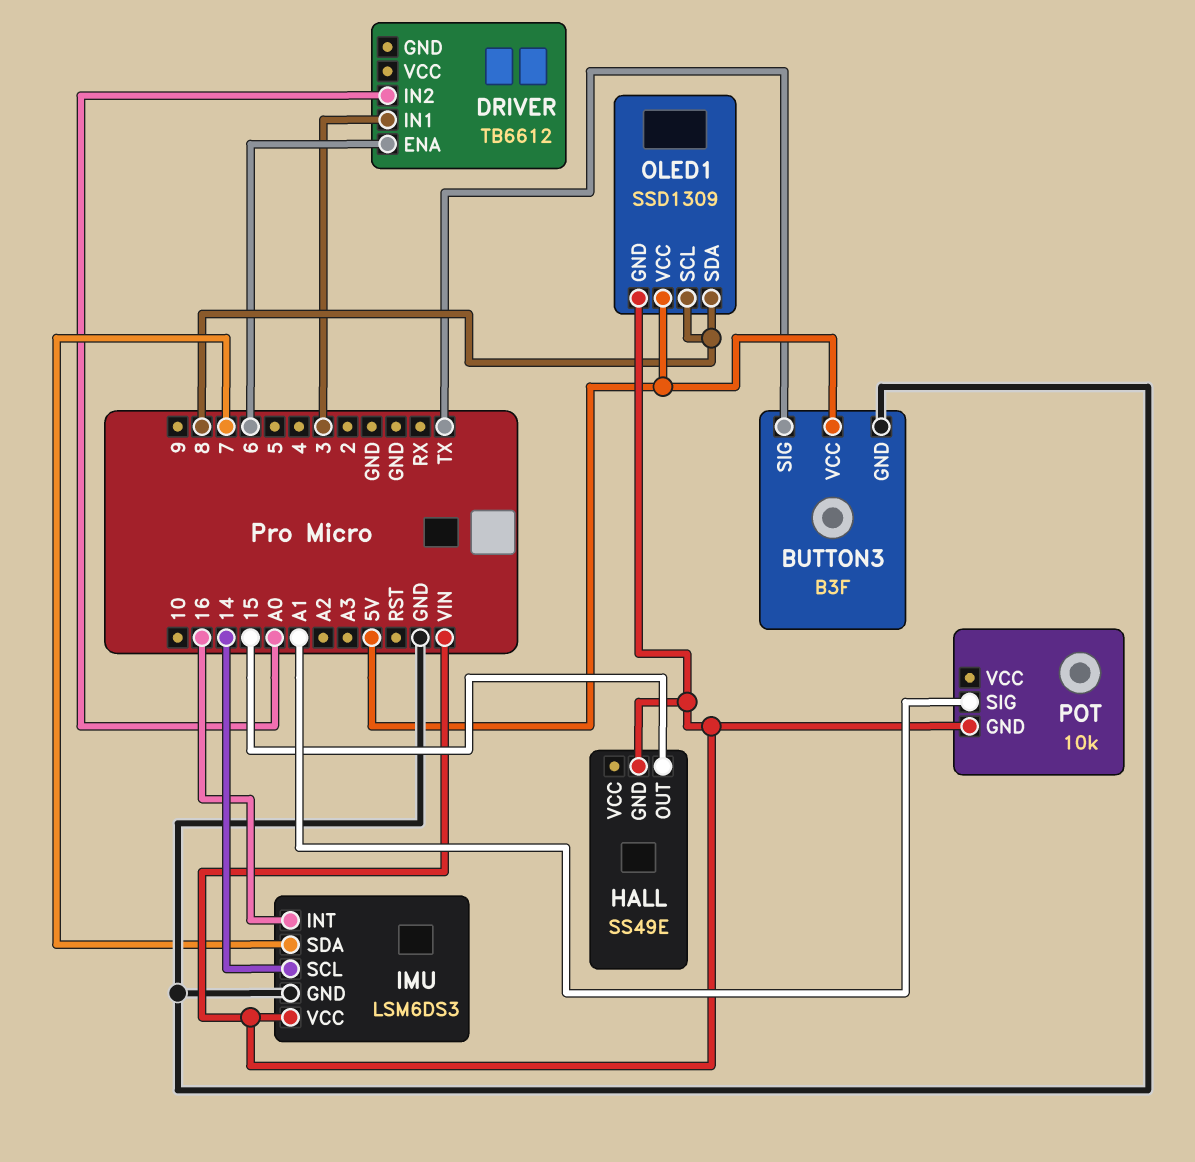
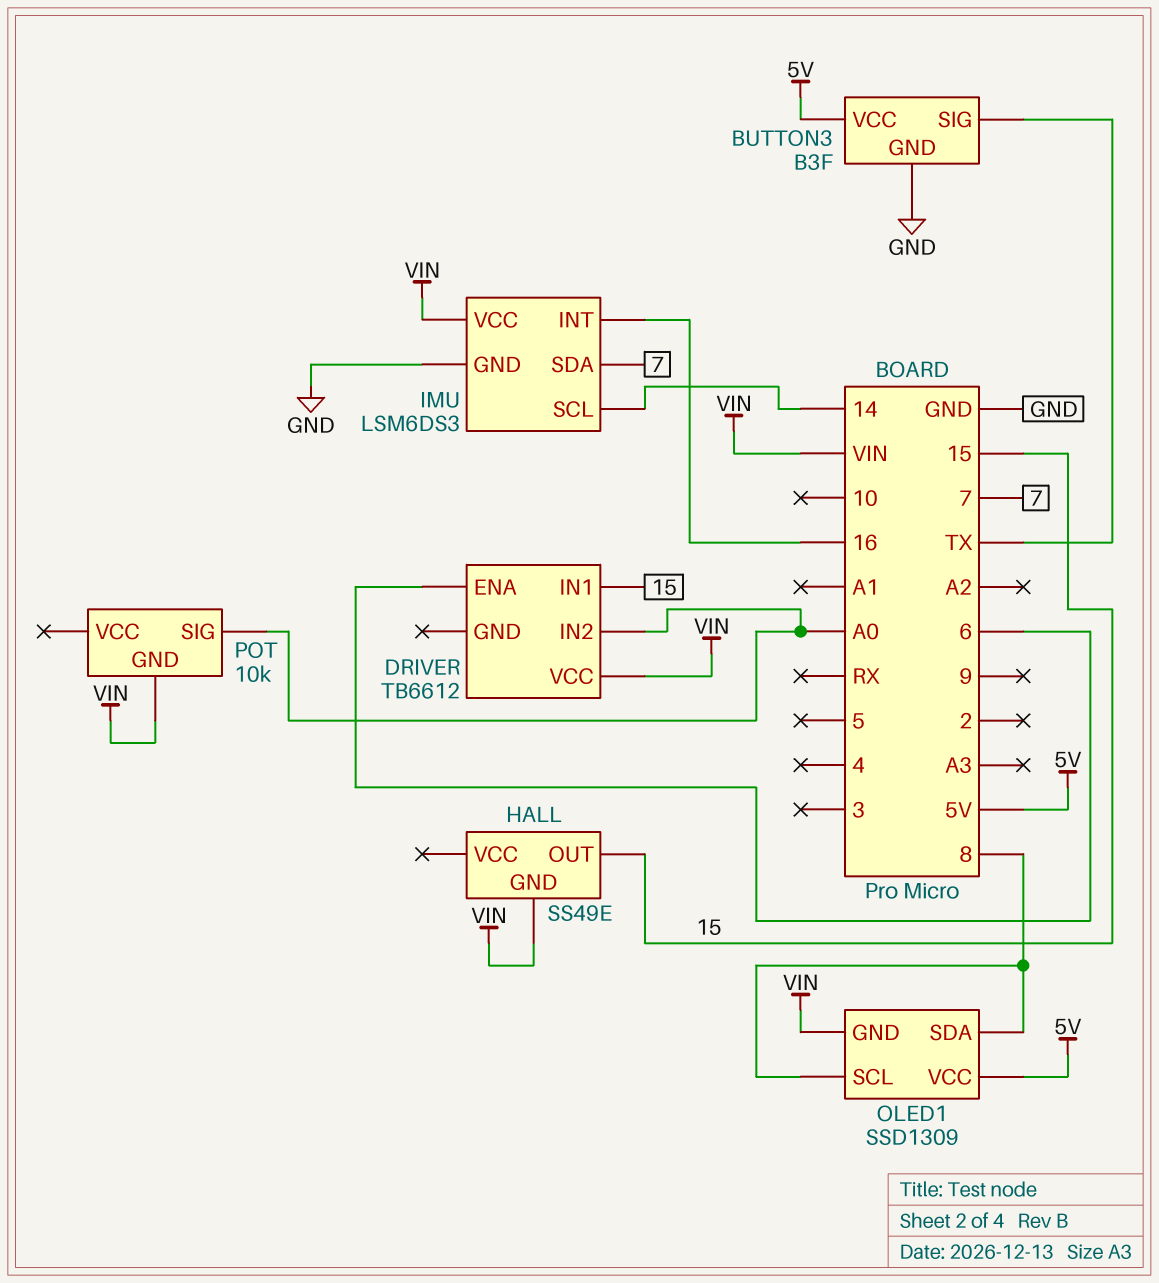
DRIVER pin IN1: 3 -> 15
DRIVER pin VCC: none -> VIN
POT pin SIG: A1 -> A0

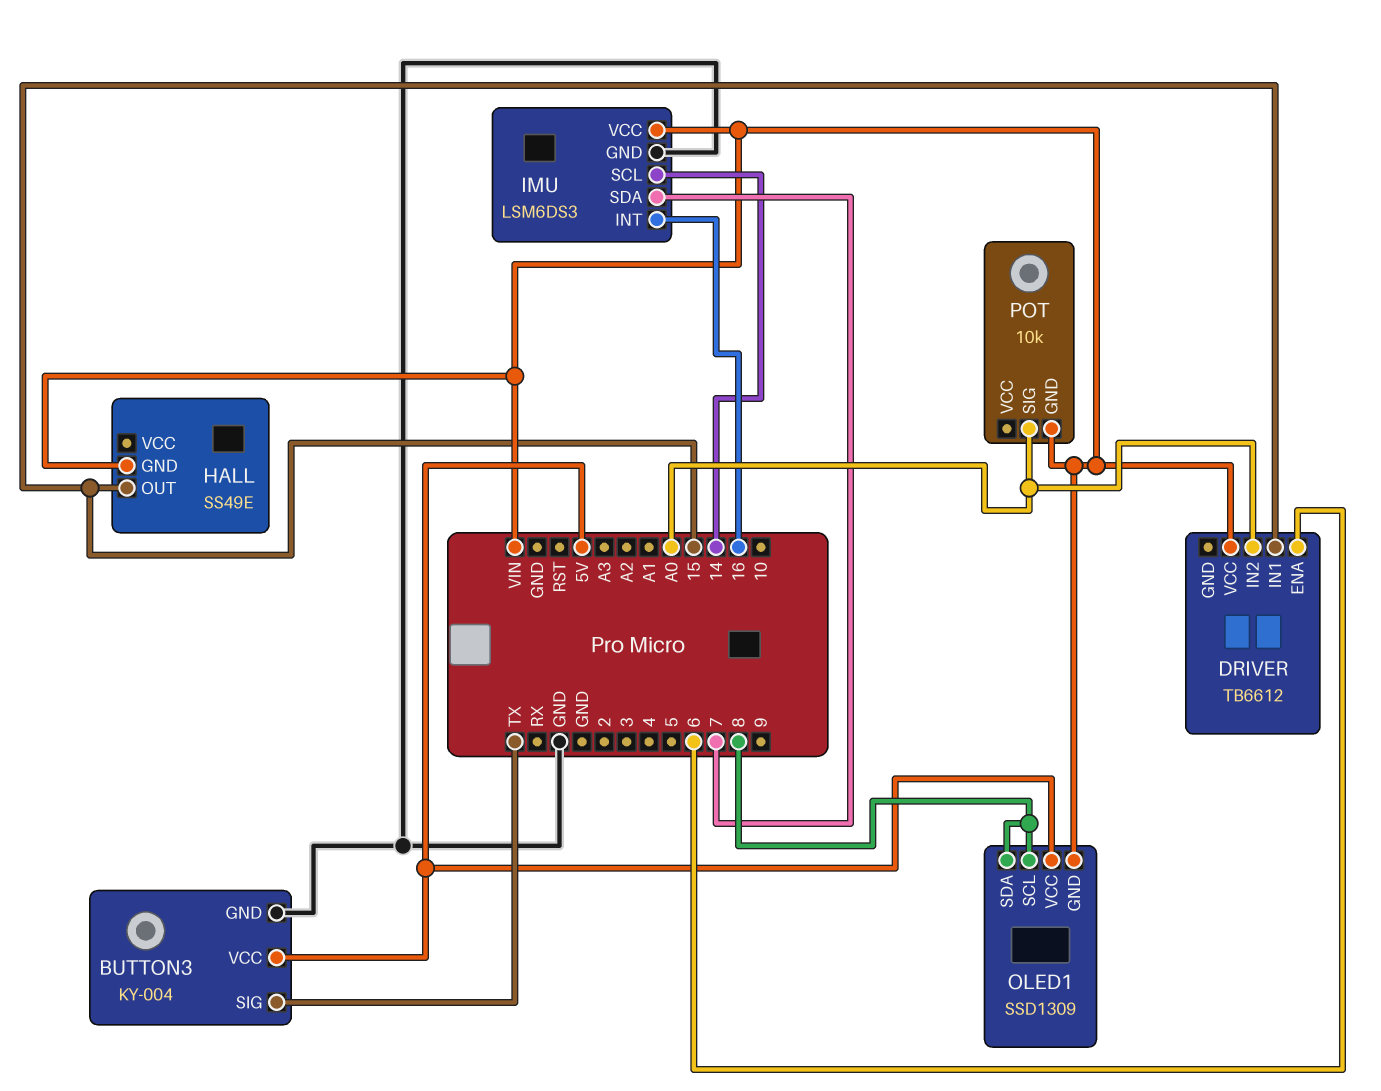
BUTTON3: B3F -> KY-004

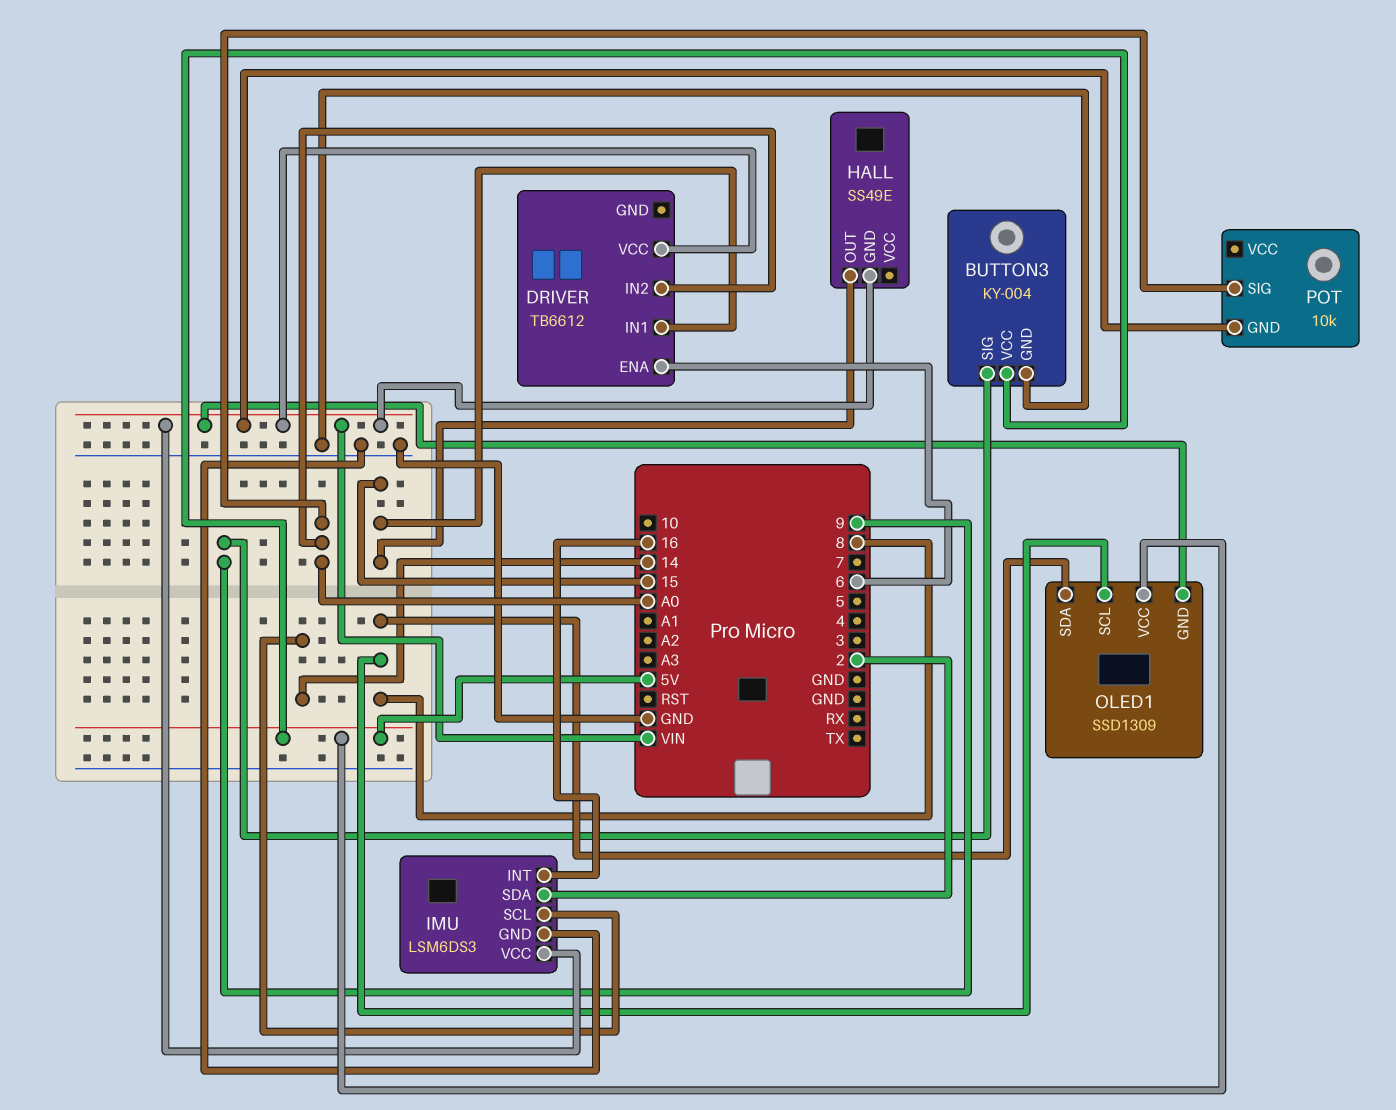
BUTTON3 pin SIG: TX -> 9
IMU pin SDA: 7 -> 2

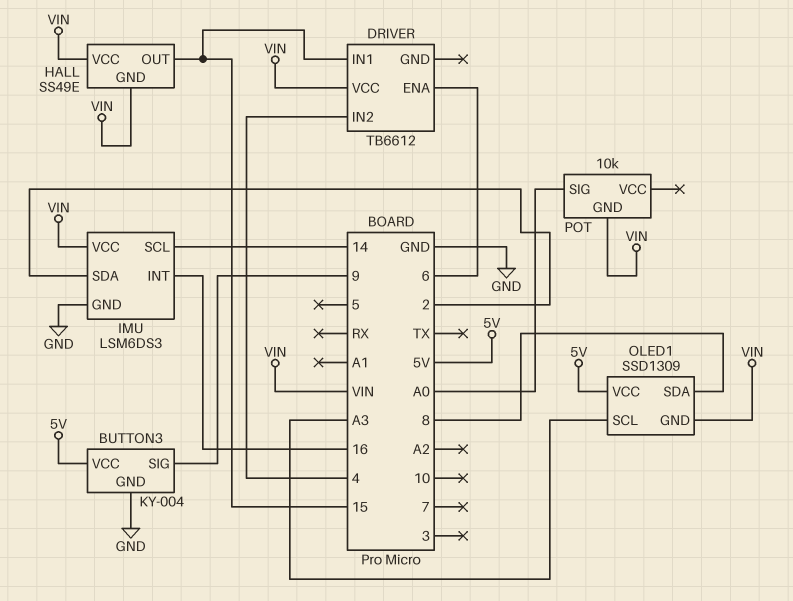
DRIVER pin IN2: A0 -> 4
HALL pin VCC: none -> VIN
OLED1 pin SCL: 8 -> A3

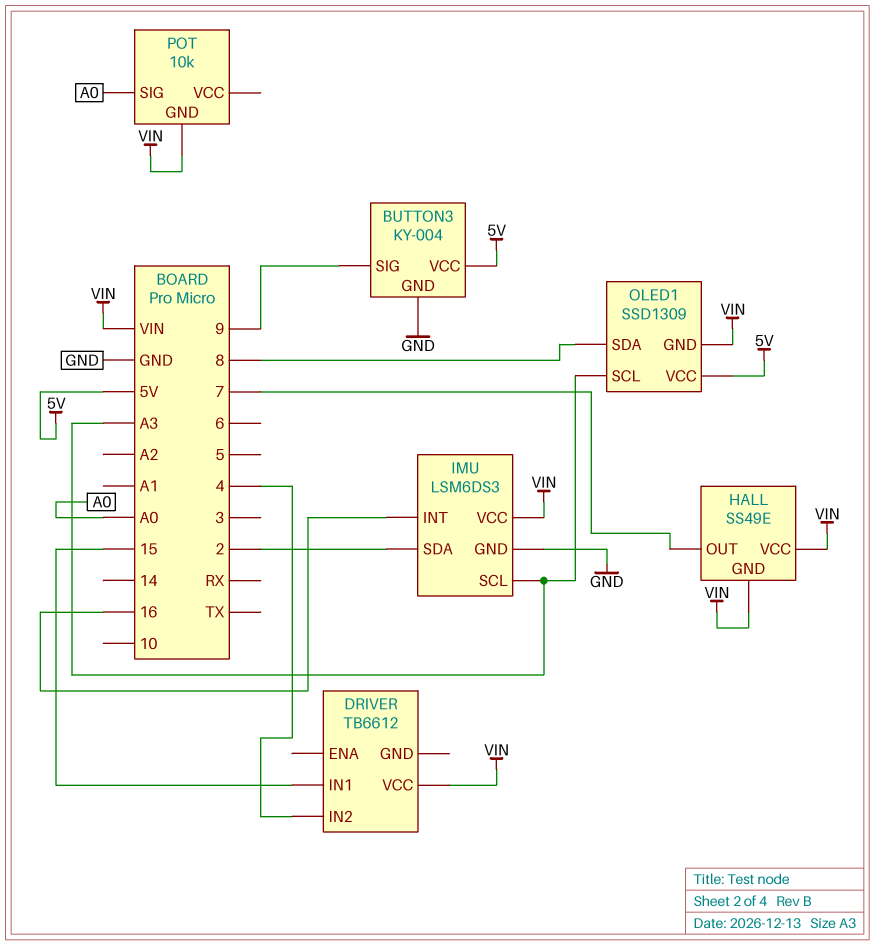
DRIVER pin ENA: 6 -> none
HALL pin OUT: 15 -> 7
IMU pin SCL: 14 -> A3

